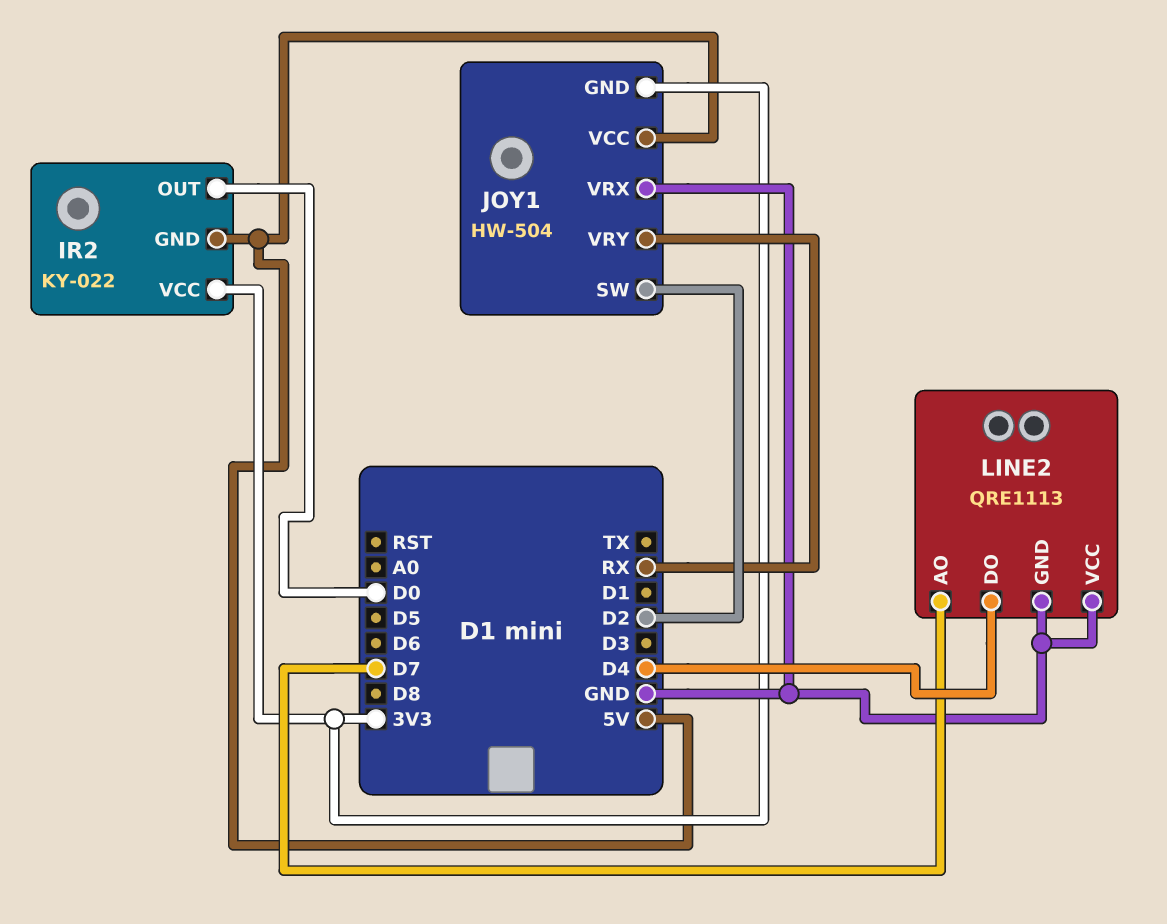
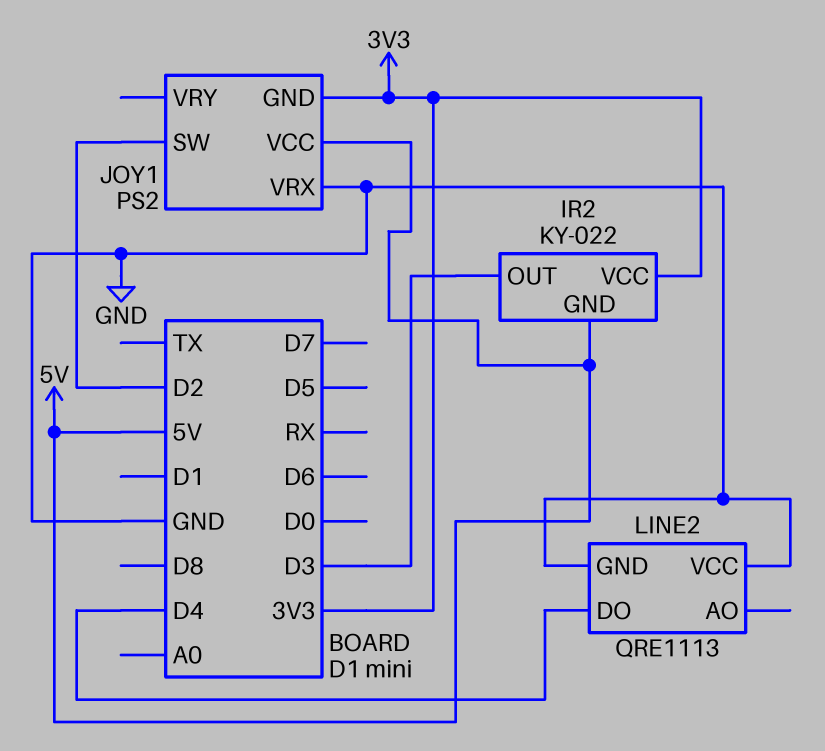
IR2 pin OUT: D0 -> D3
JOY1: HW-504 -> PS2
JOY1 pin VRY: RX -> none
LINE2 pin AO: D7 -> none

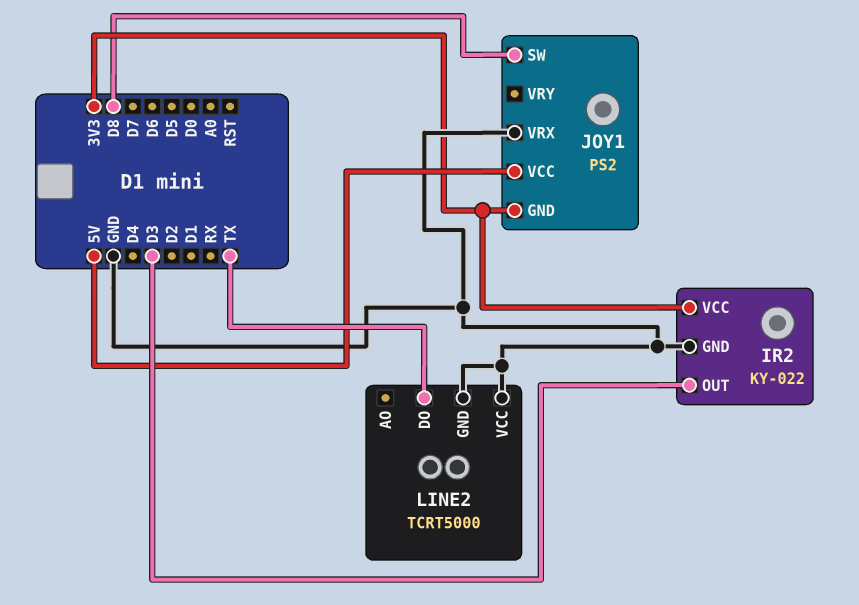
IR2 pin GND: 5V -> GND
JOY1 pin SW: D2 -> D8
LINE2: QRE1113 -> TCRT5000
LINE2 pin DO: D4 -> TX

